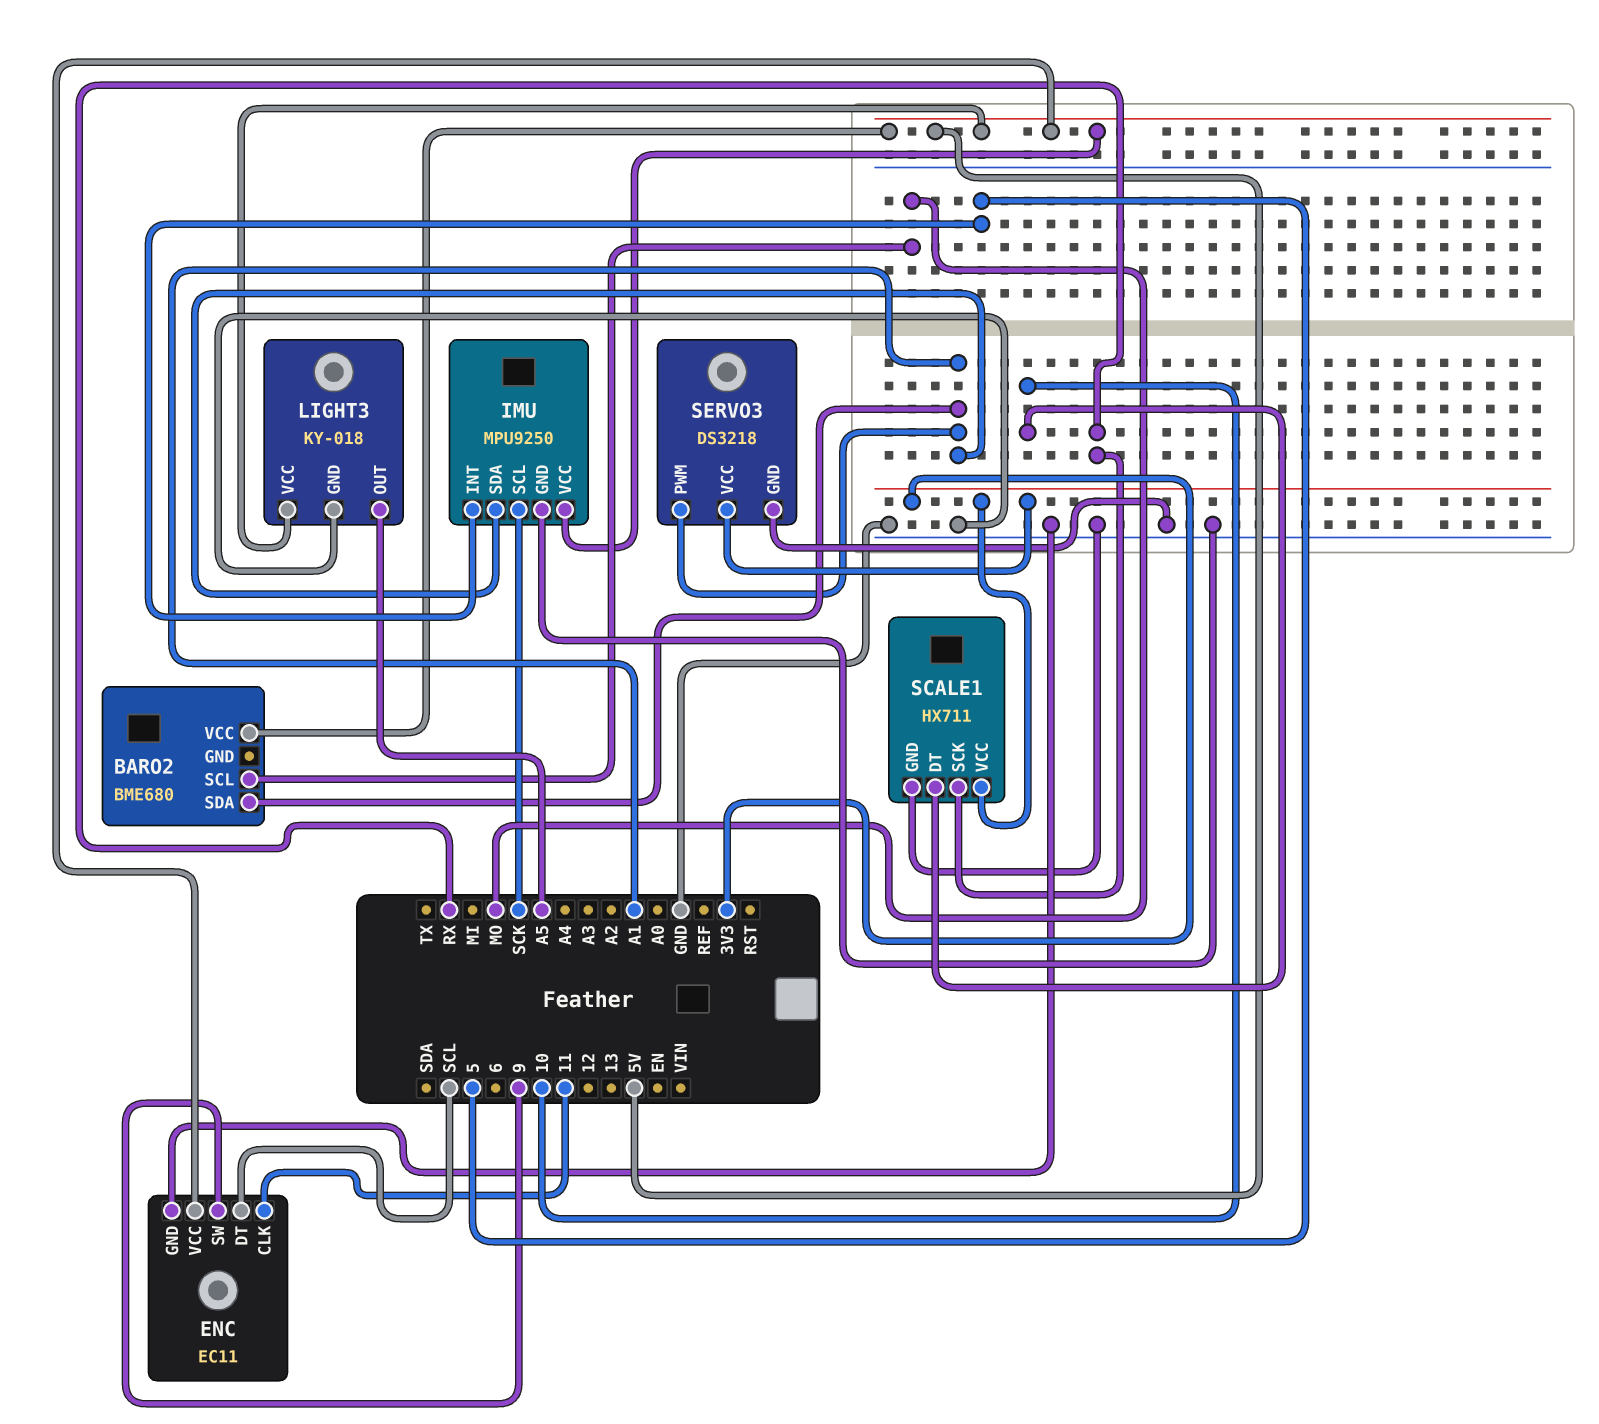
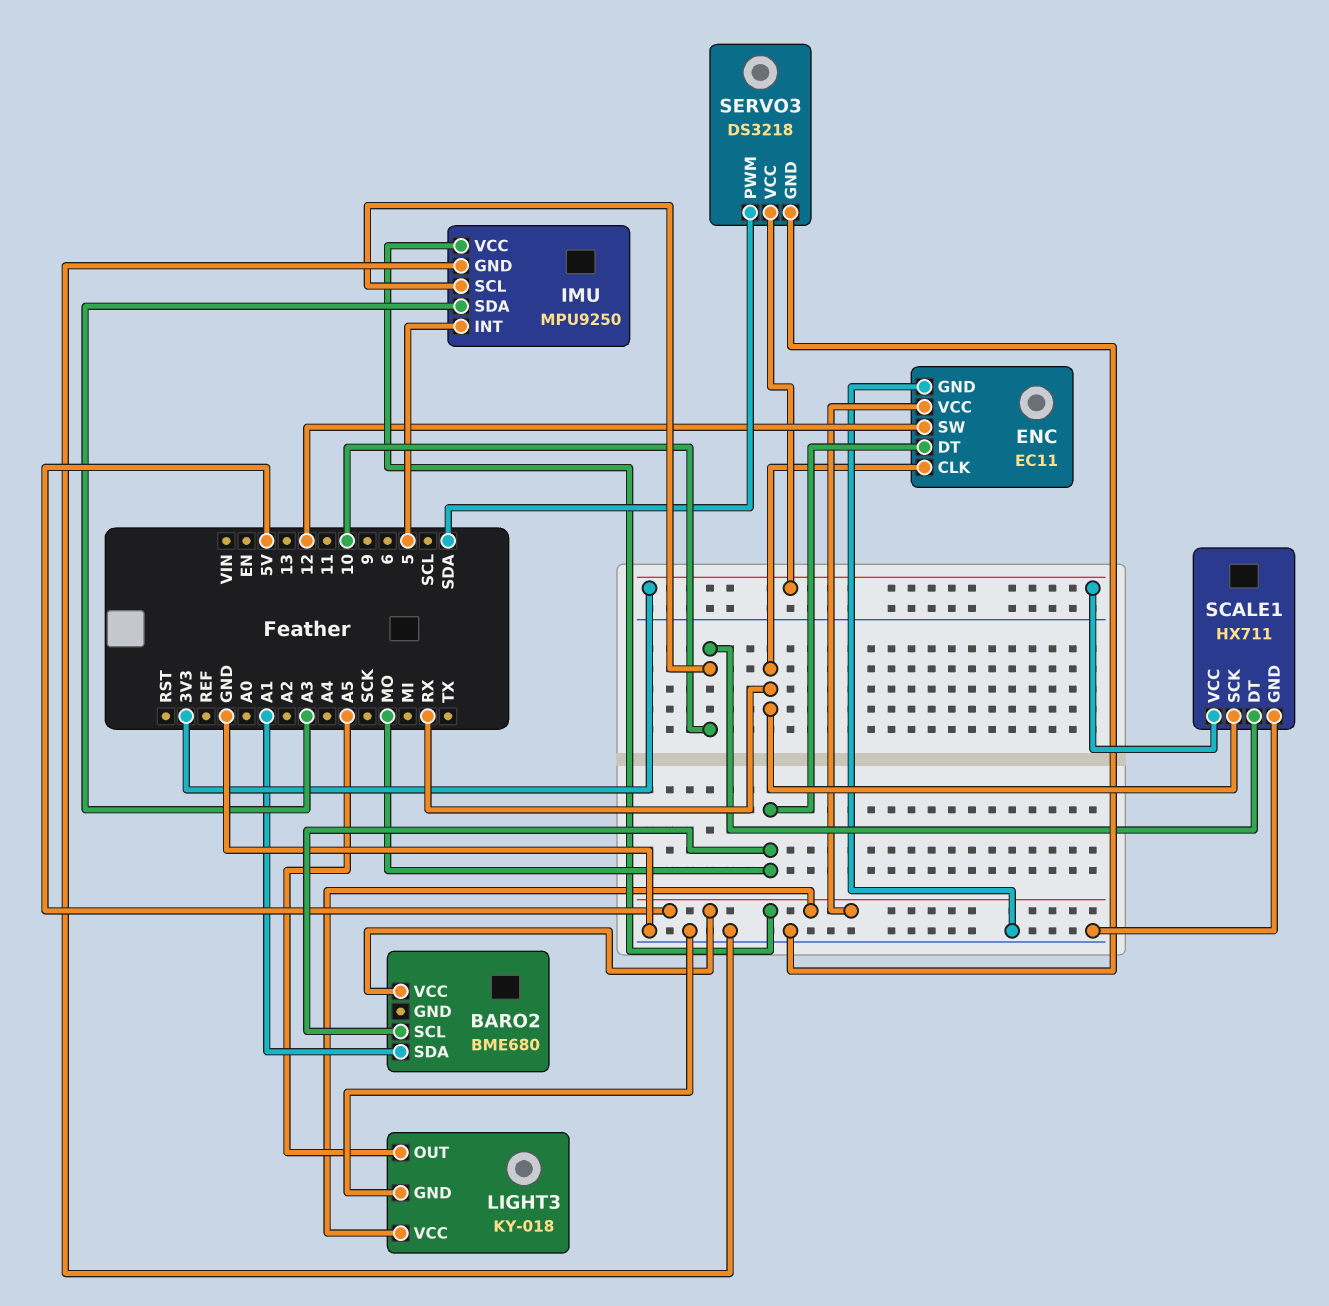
ENC pin CLK: 11 -> RX
ENC pin DT: SCL -> MO
ENC pin SW: 9 -> 12
IMU pin SCL: SCK -> 10
IMU pin SDA: A1 -> A3
SERVO3 pin PWM: A1 -> SDA

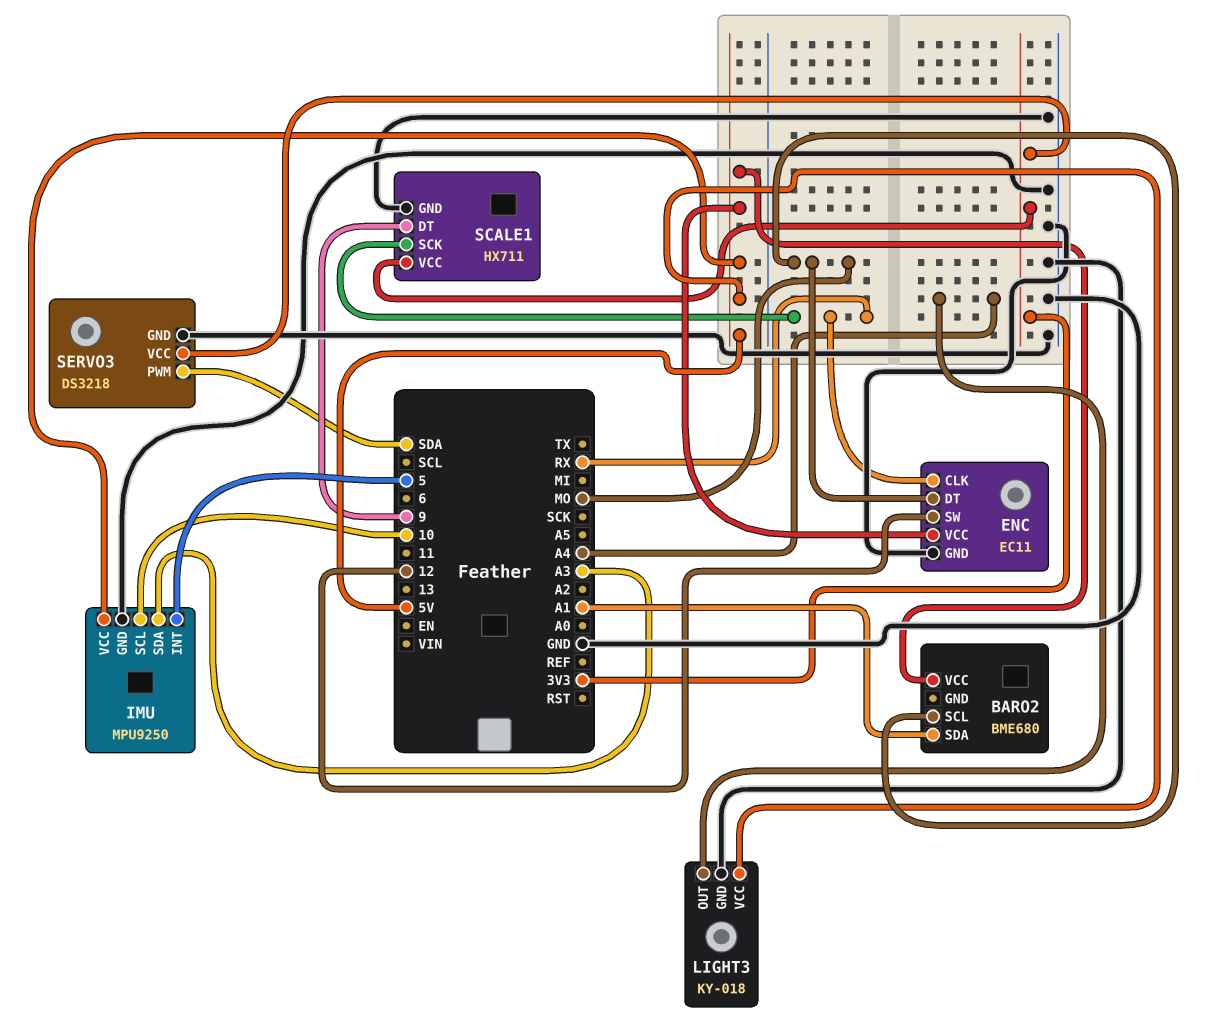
LIGHT3 pin OUT: A5 -> A4
SCALE1 pin DT: 10 -> 9

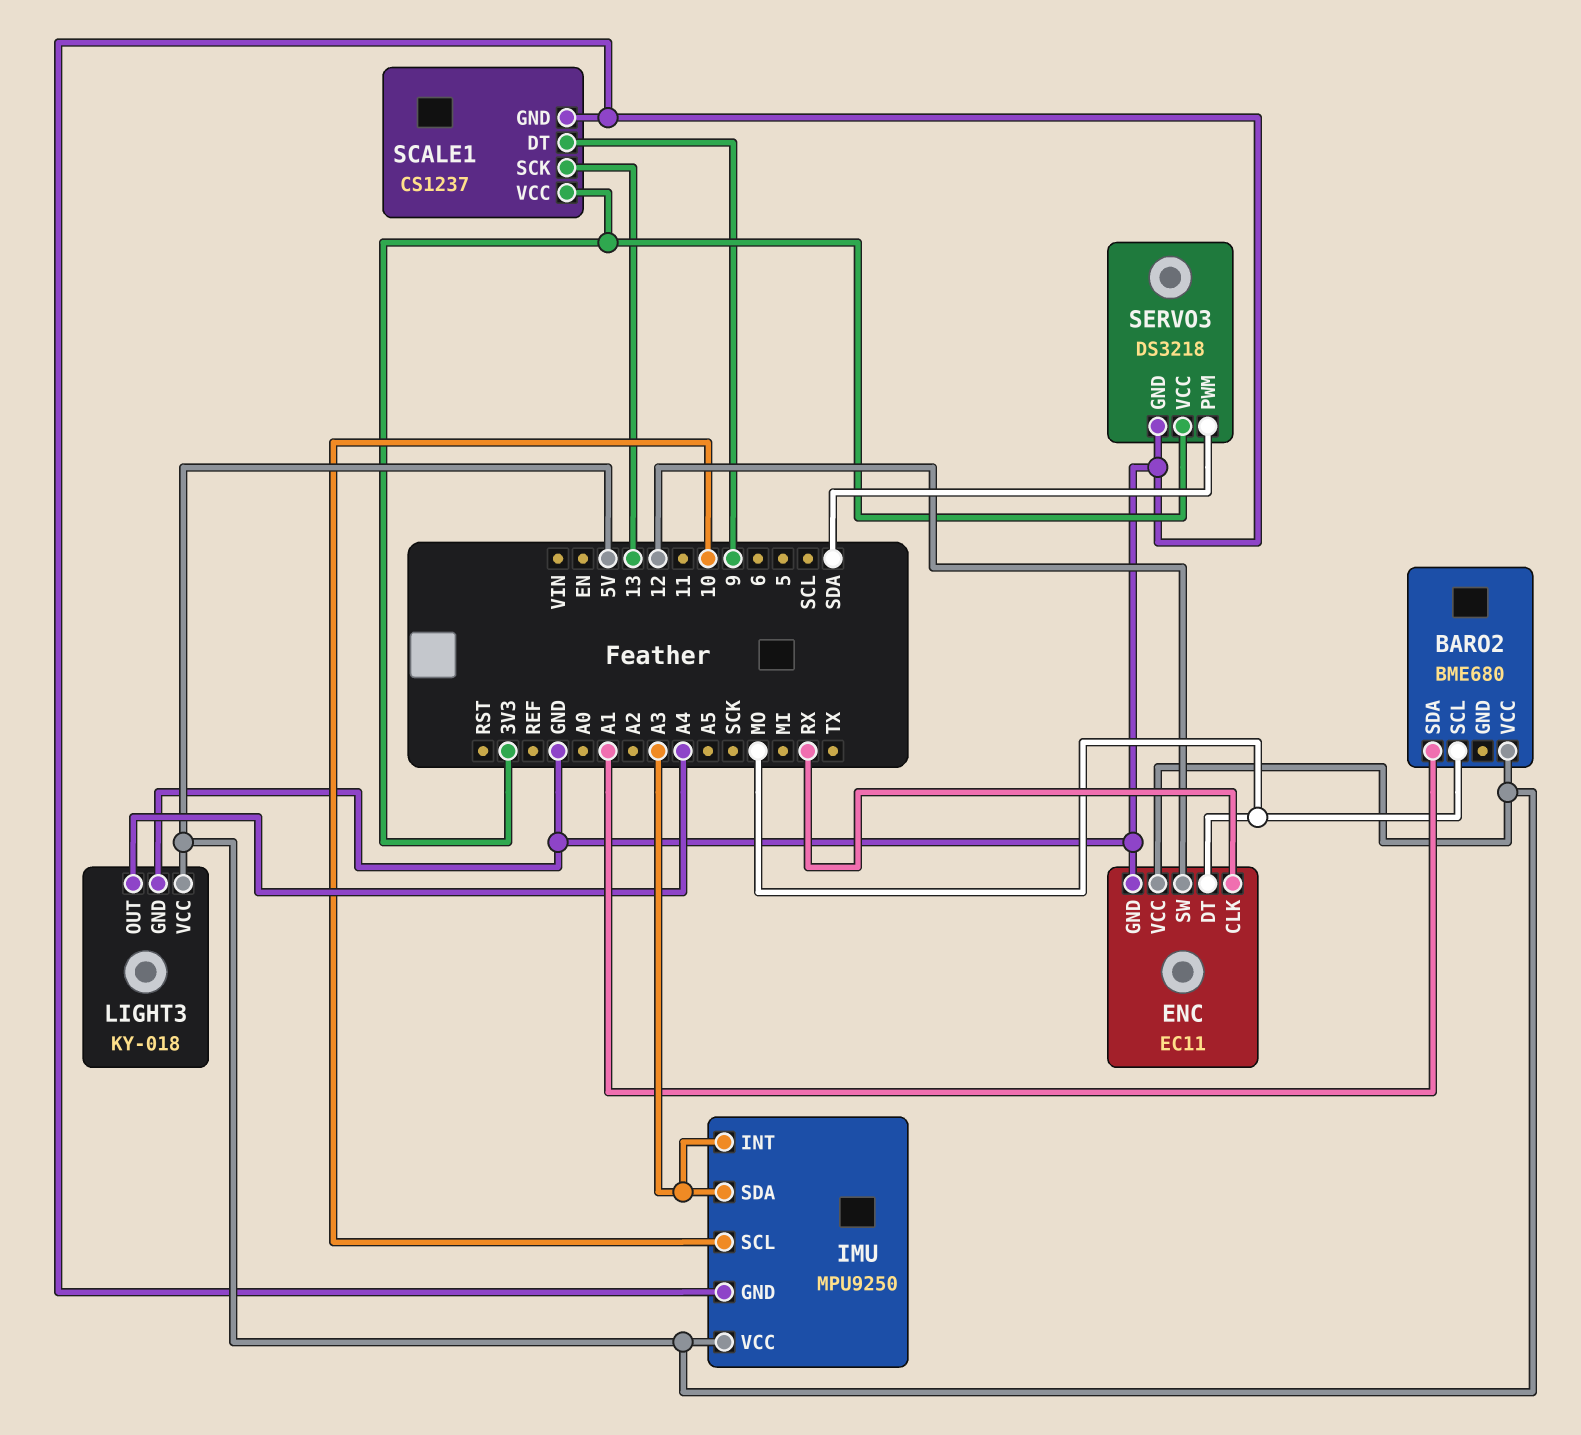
IMU pin INT: 5 -> A3
SCALE1: HX711 -> CS1237
SCALE1 pin SCK: RX -> 13

